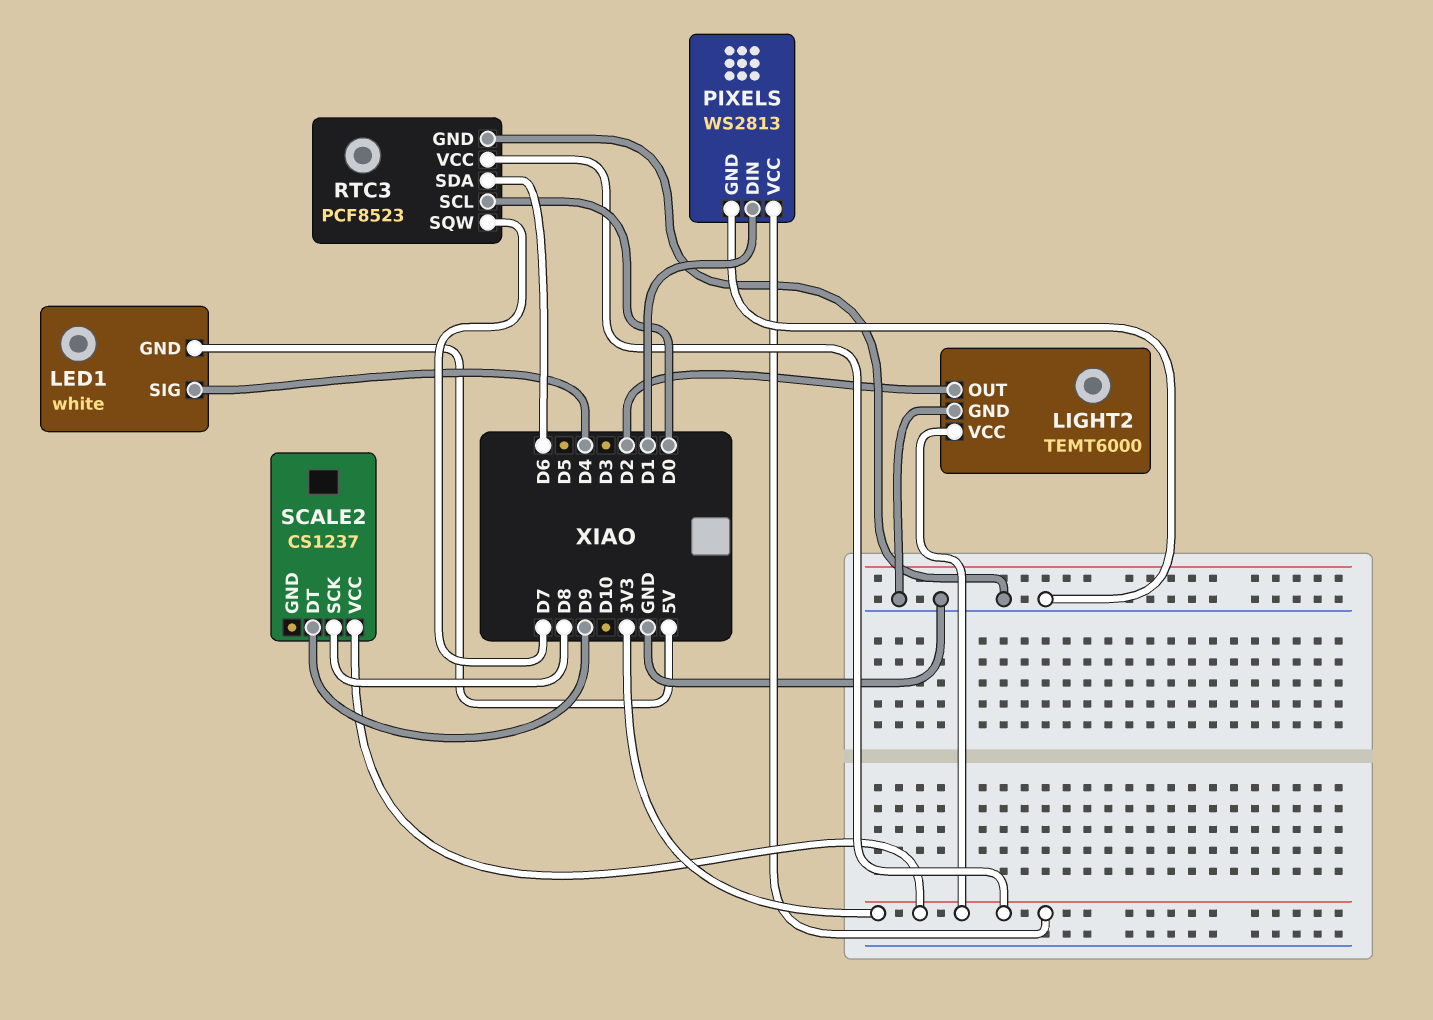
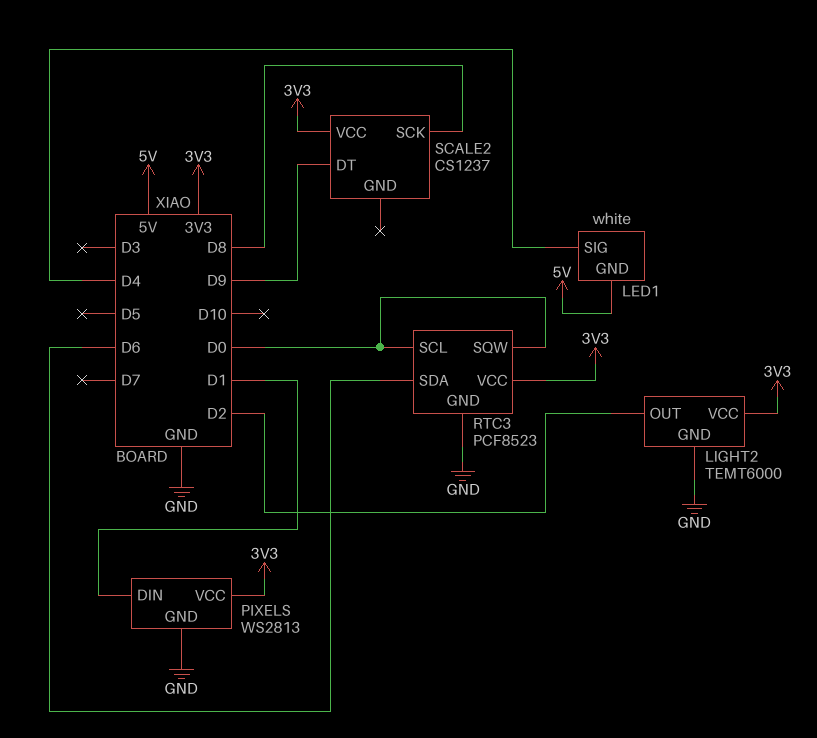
RTC3 pin SQW: D7 -> D0

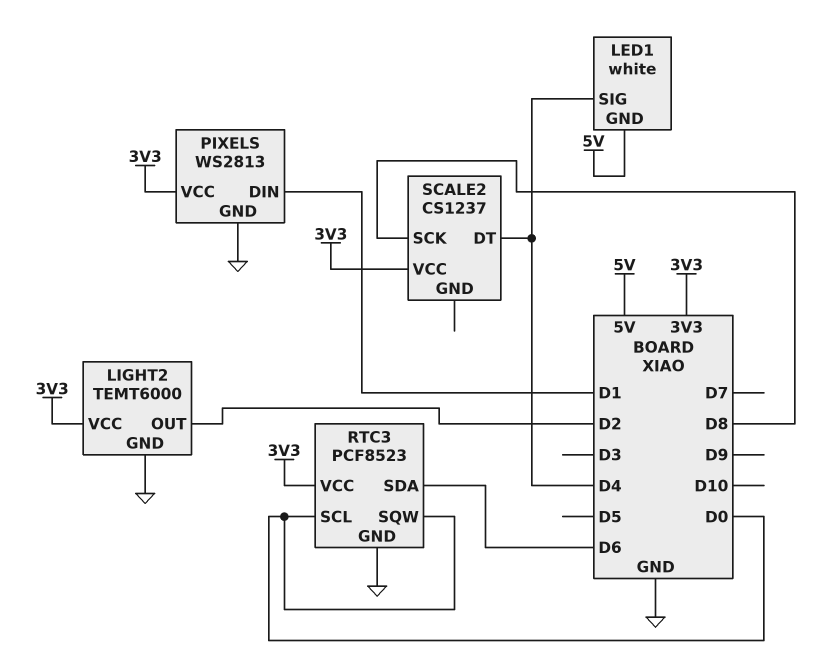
SCALE2 pin DT: D9 -> D4

